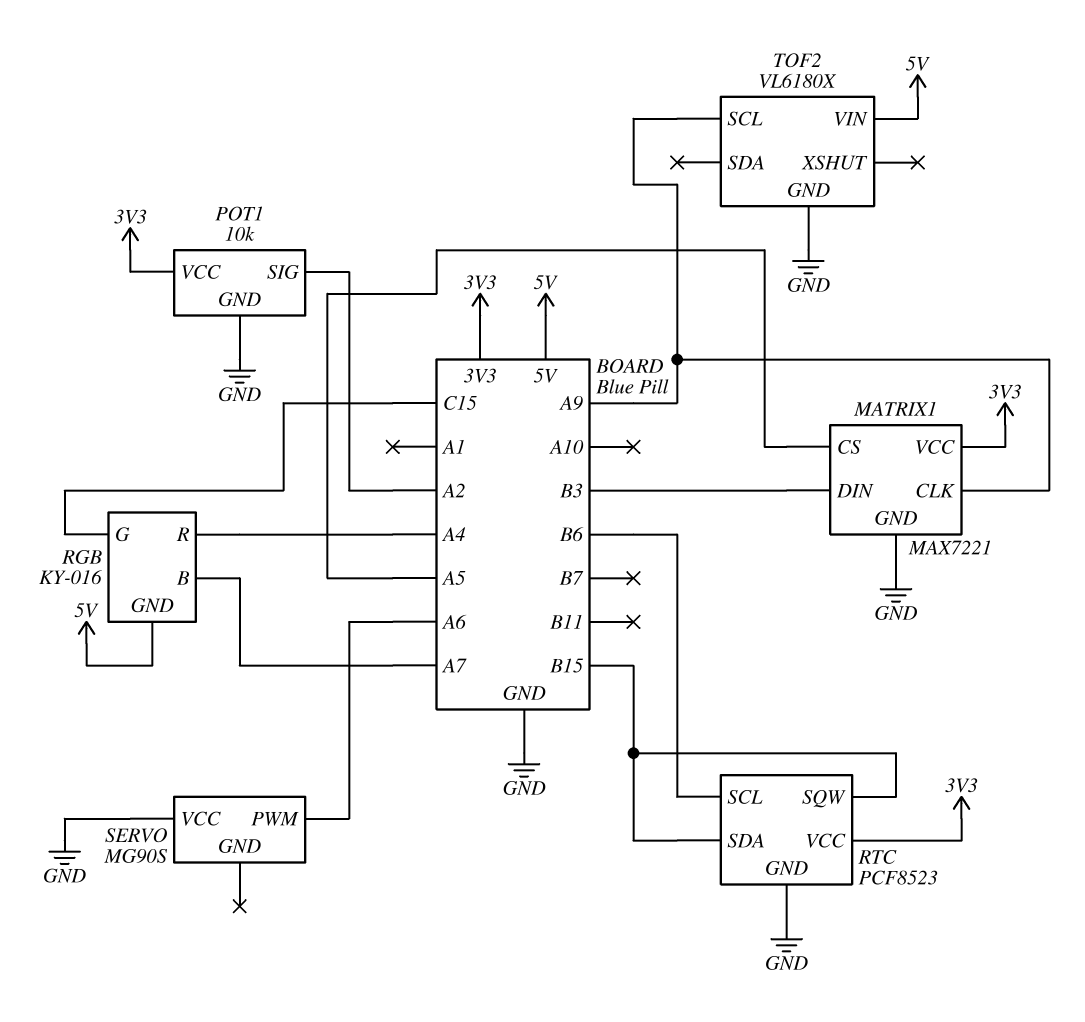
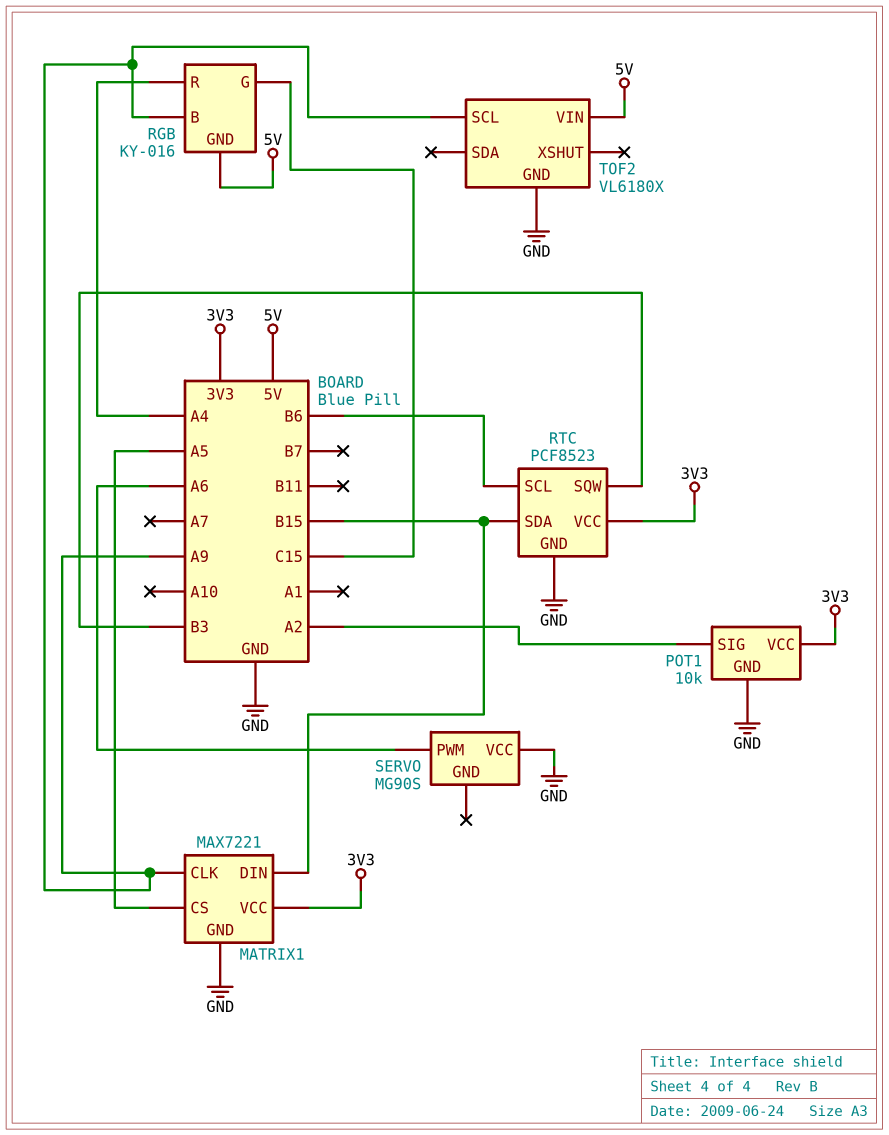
MATRIX1 pin DIN: B3 -> B15
RGB pin B: A7 -> A9
RTC pin SQW: B15 -> B3

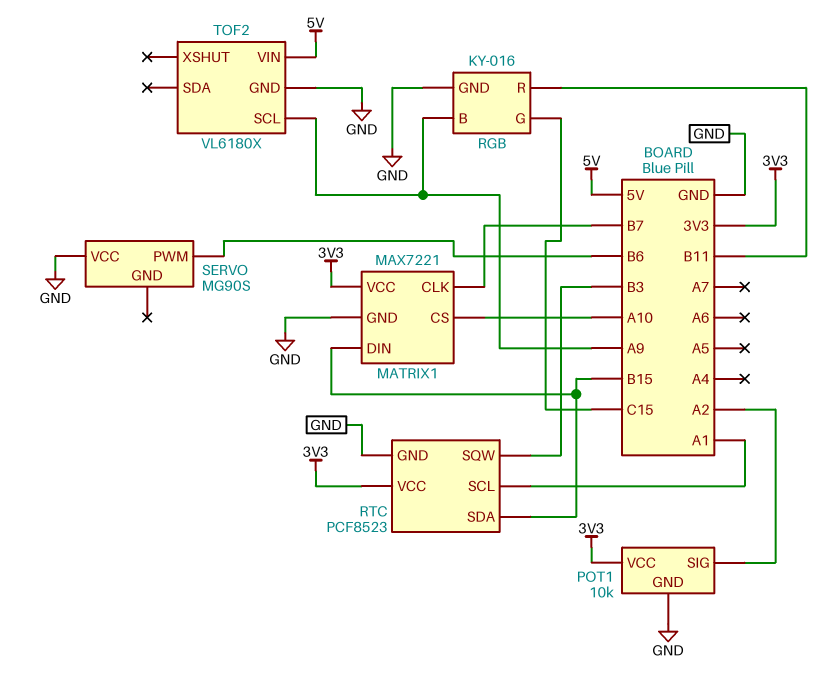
MATRIX1 pin CLK: A9 -> B7
MATRIX1 pin CS: A5 -> A10
RGB pin GND: 5V -> GND
RGB pin R: A4 -> B11
RTC pin SCL: B6 -> A1
SERVO pin PWM: A6 -> B6

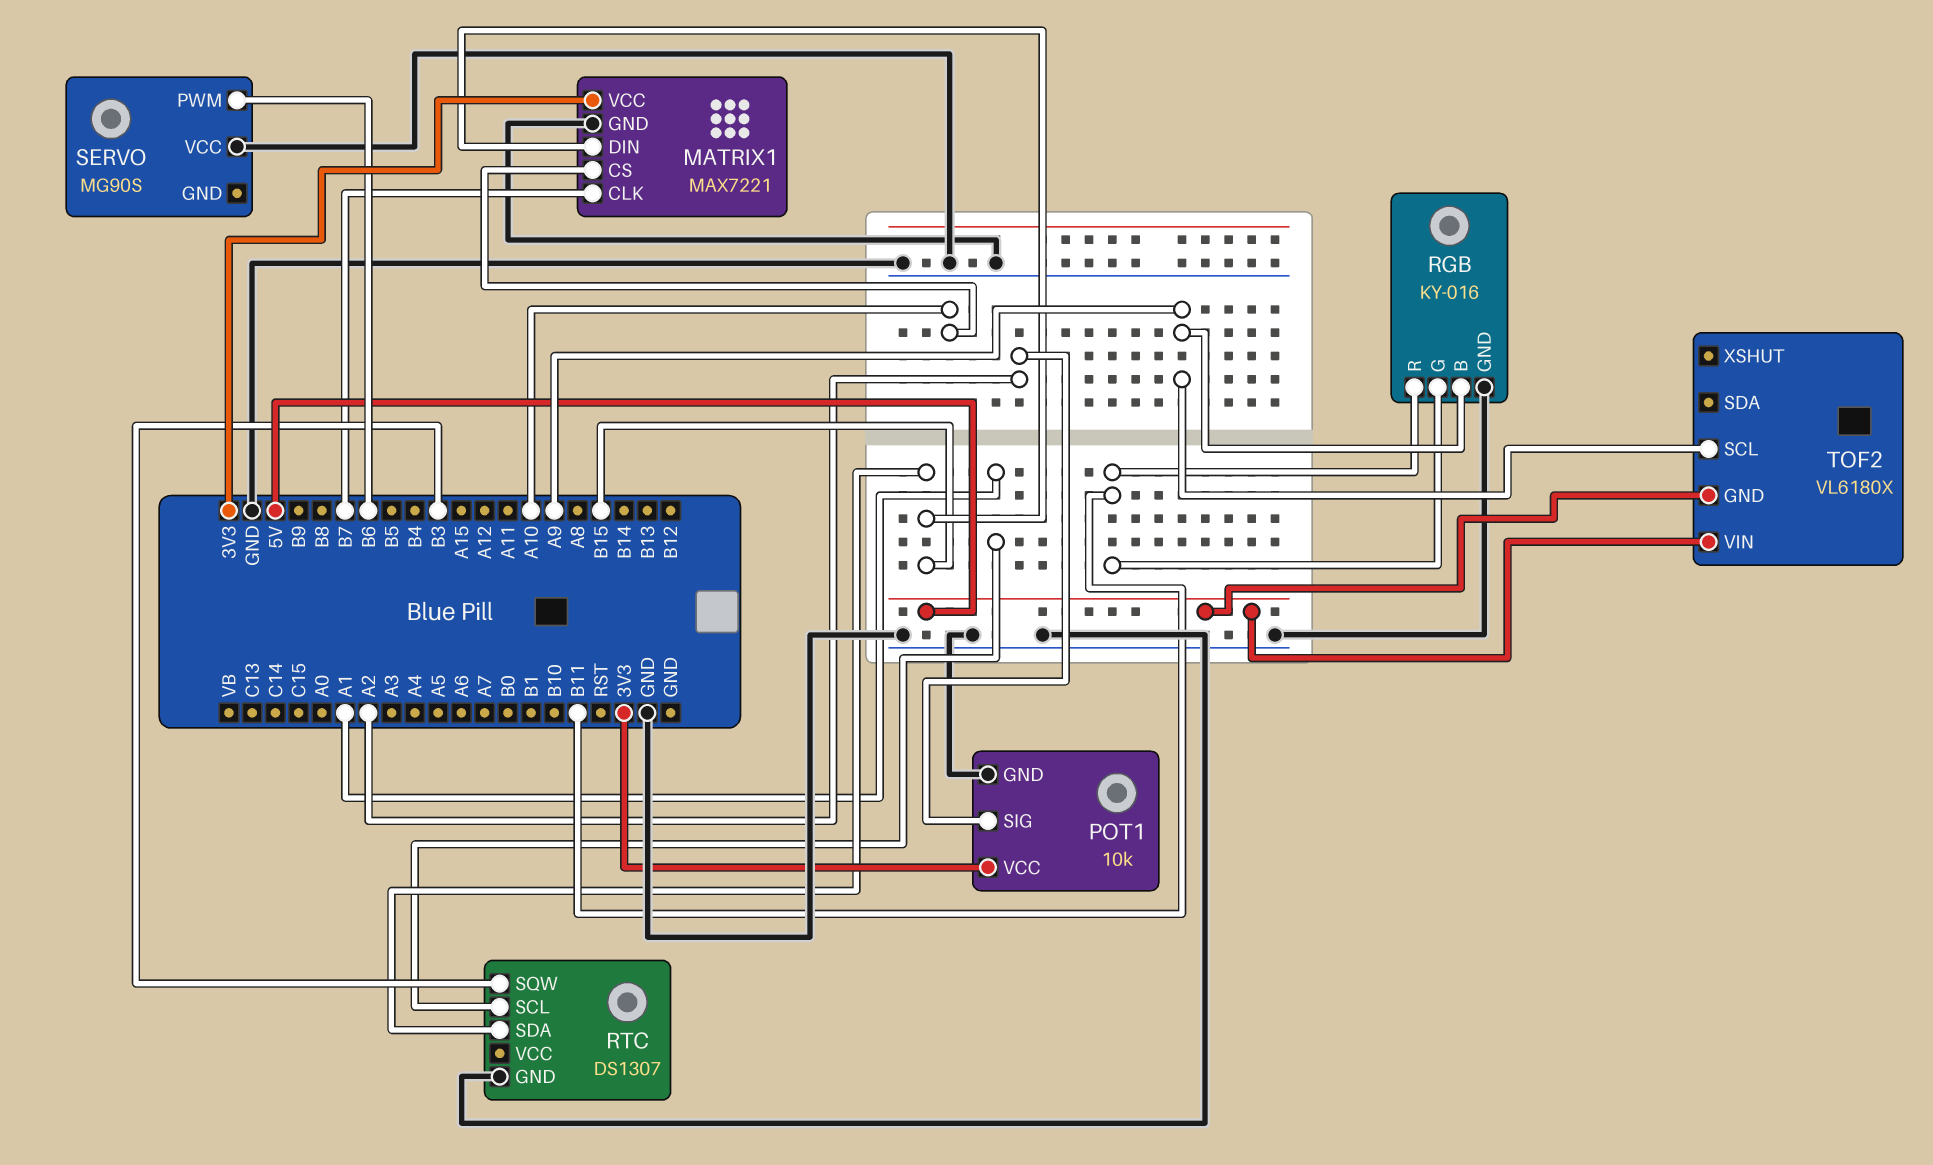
RGB pin G: C15 -> B11
RTC: PCF8523 -> DS1307
RTC pin VCC: 3V3 -> none
TOF2 pin GND: GND -> 5V

